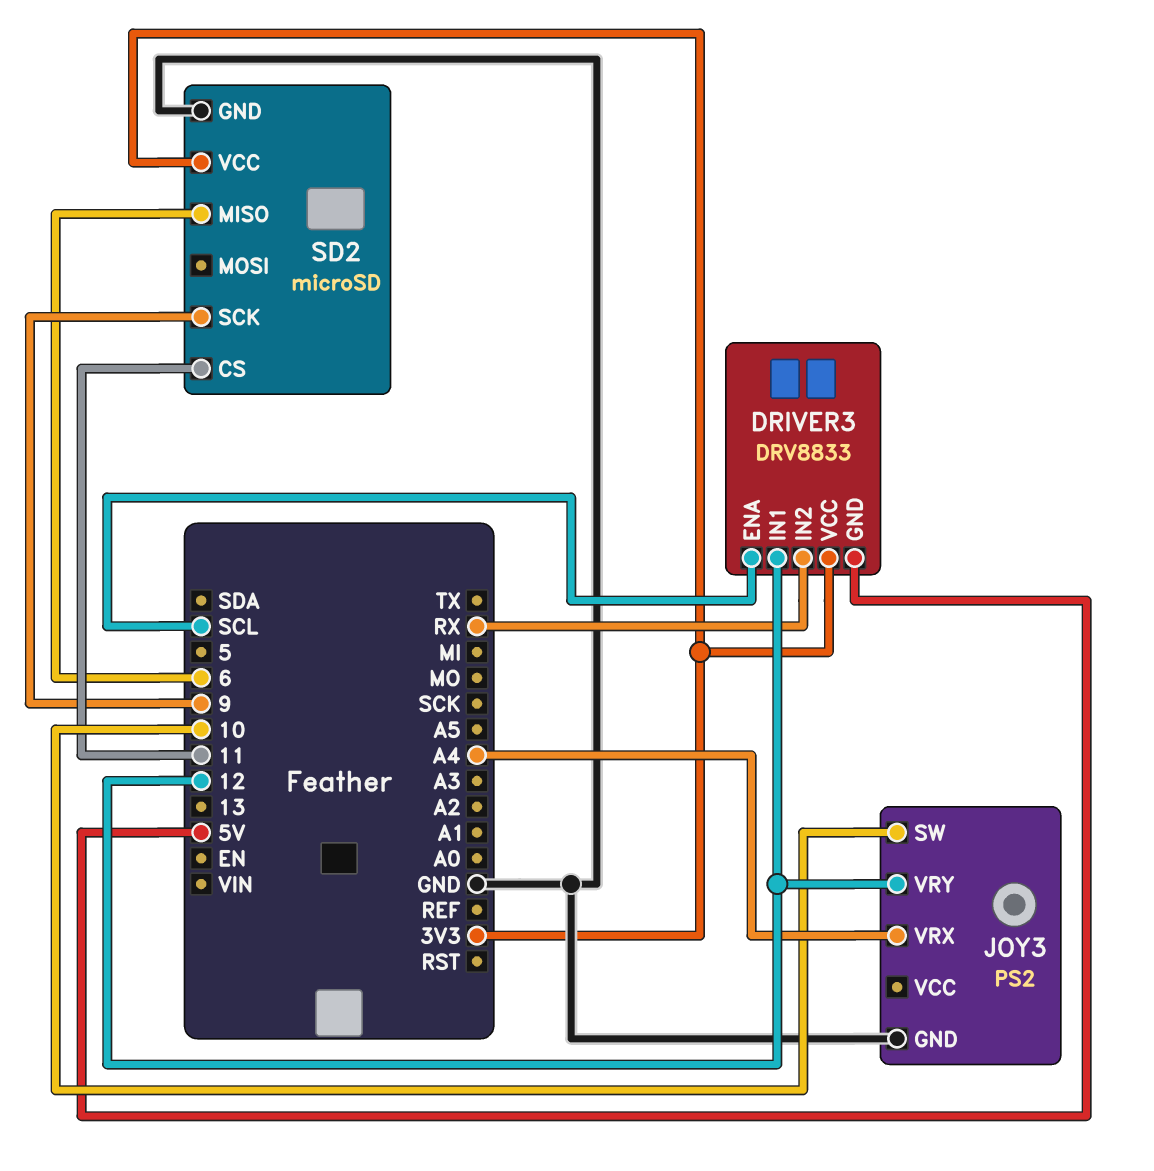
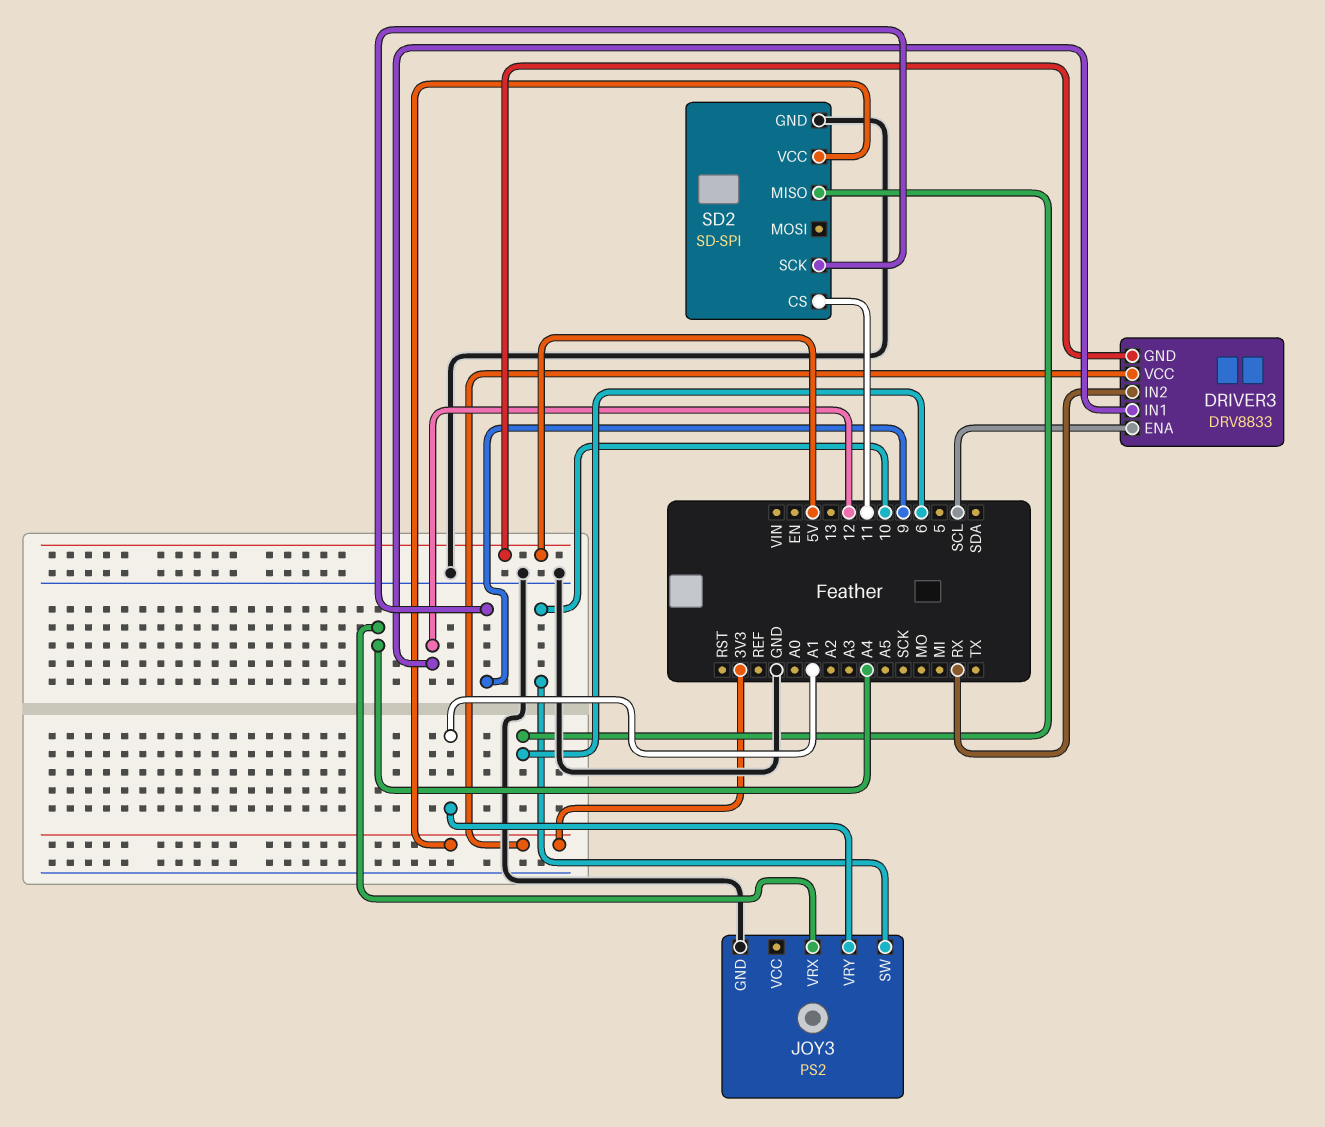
JOY3 pin VRY: 12 -> A1
SD2: microSD -> SD-SPI

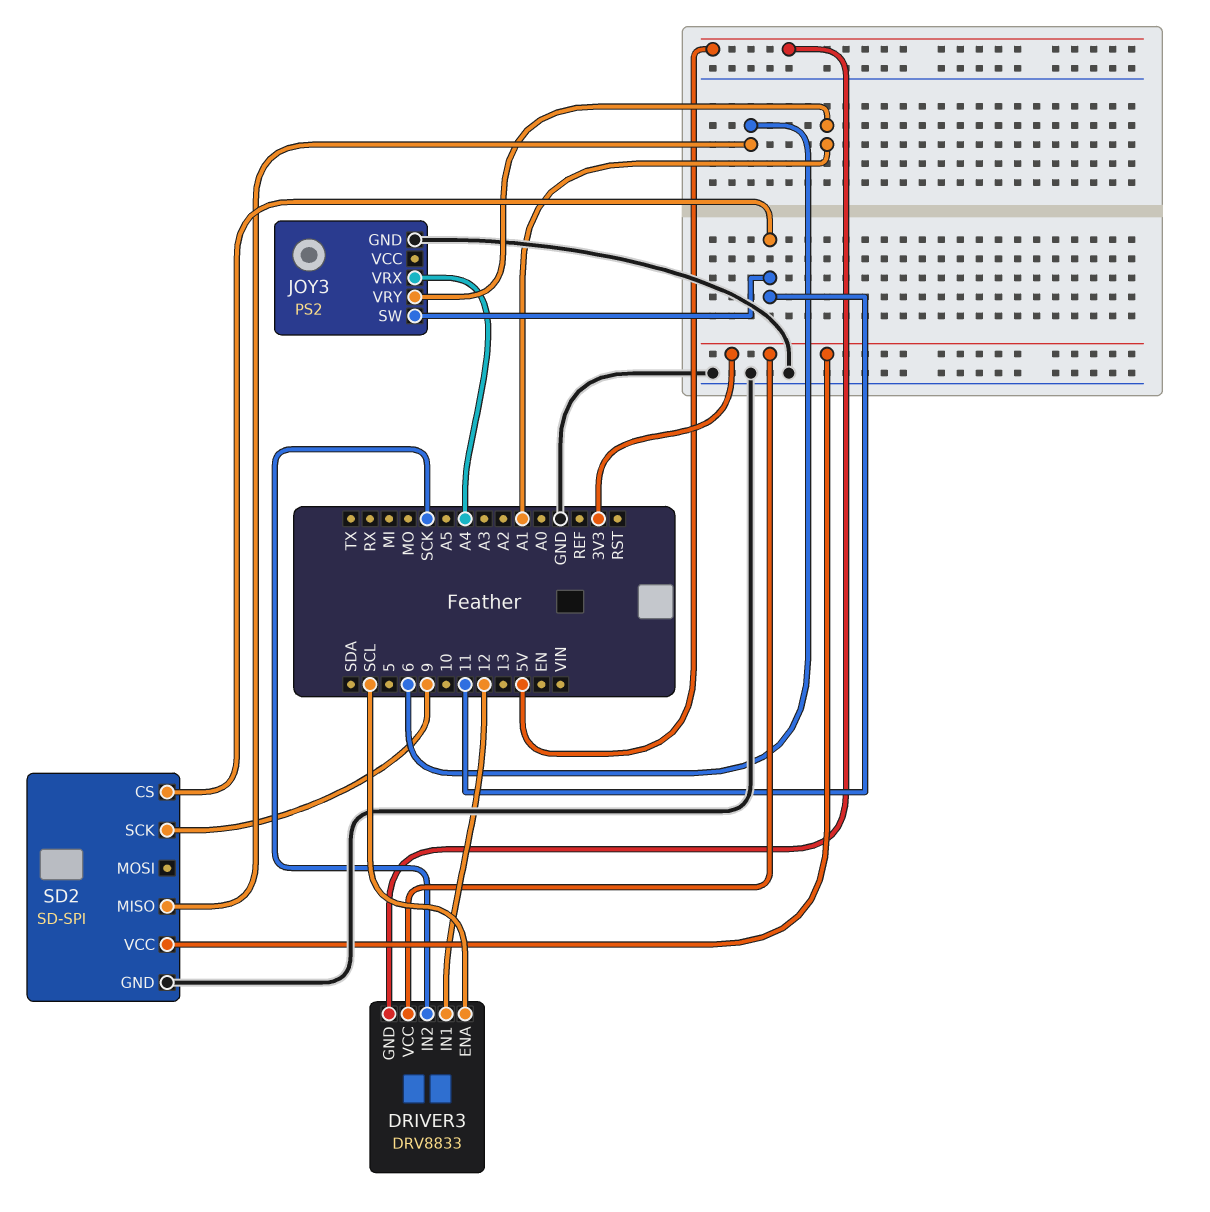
DRIVER3 pin IN2: RX -> SCK
JOY3 pin SW: 10 -> 11

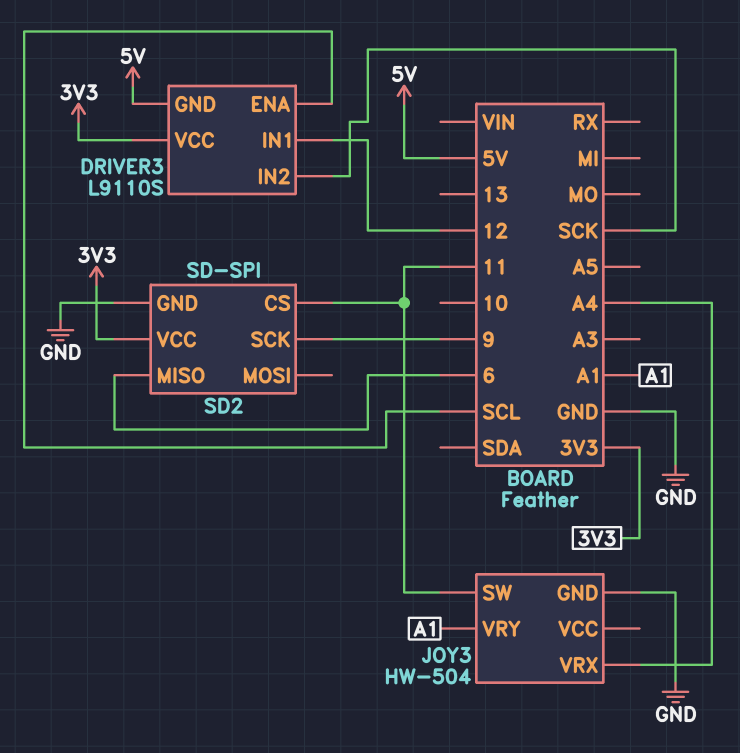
DRIVER3: DRV8833 -> L9110S
JOY3: PS2 -> HW-504

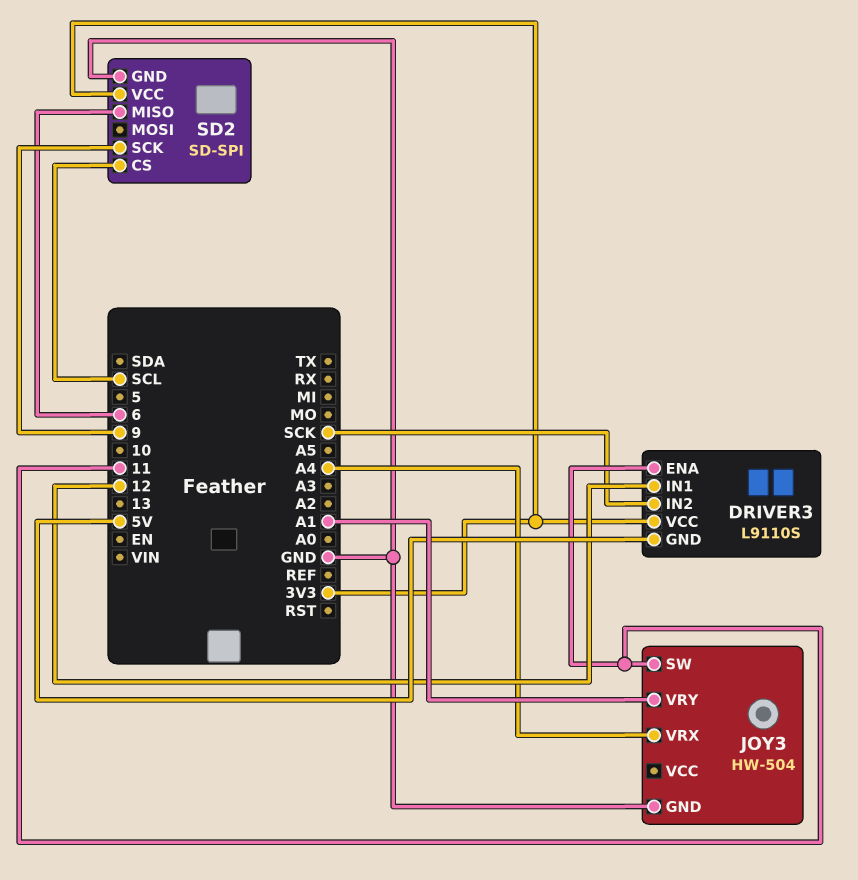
DRIVER3 pin ENA: SCL -> 11
SD2 pin CS: 11 -> SCL

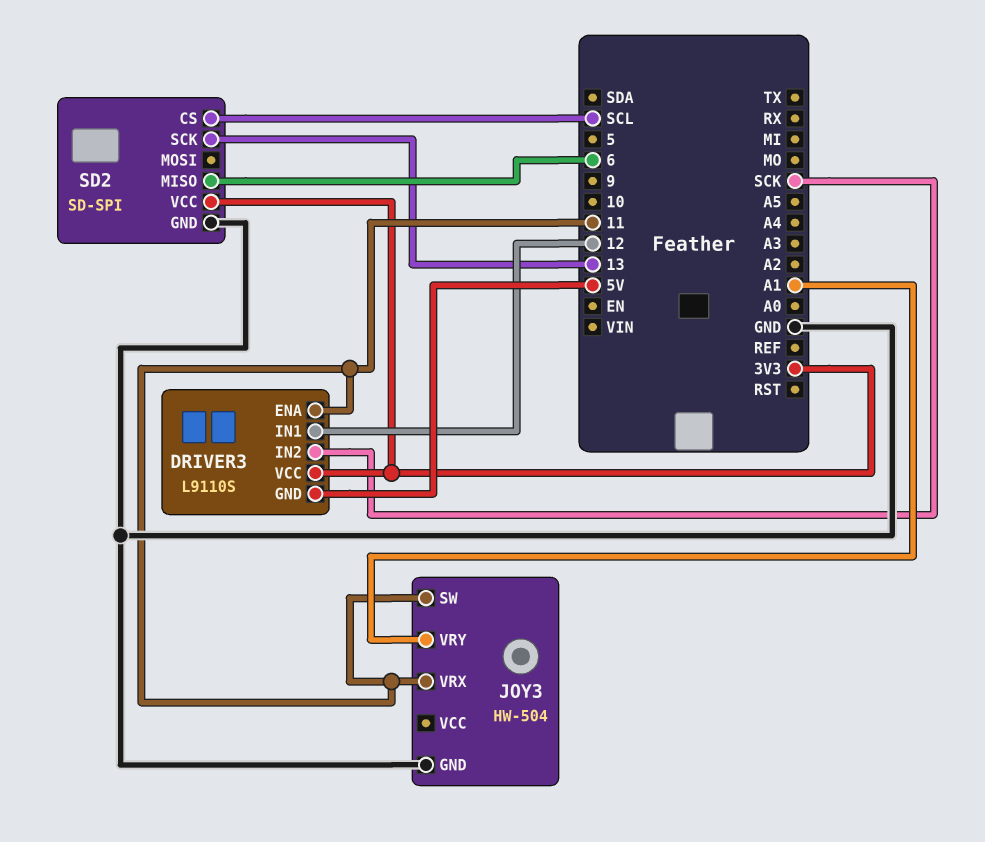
JOY3 pin VRX: A4 -> 11
SD2 pin SCK: 9 -> 13

